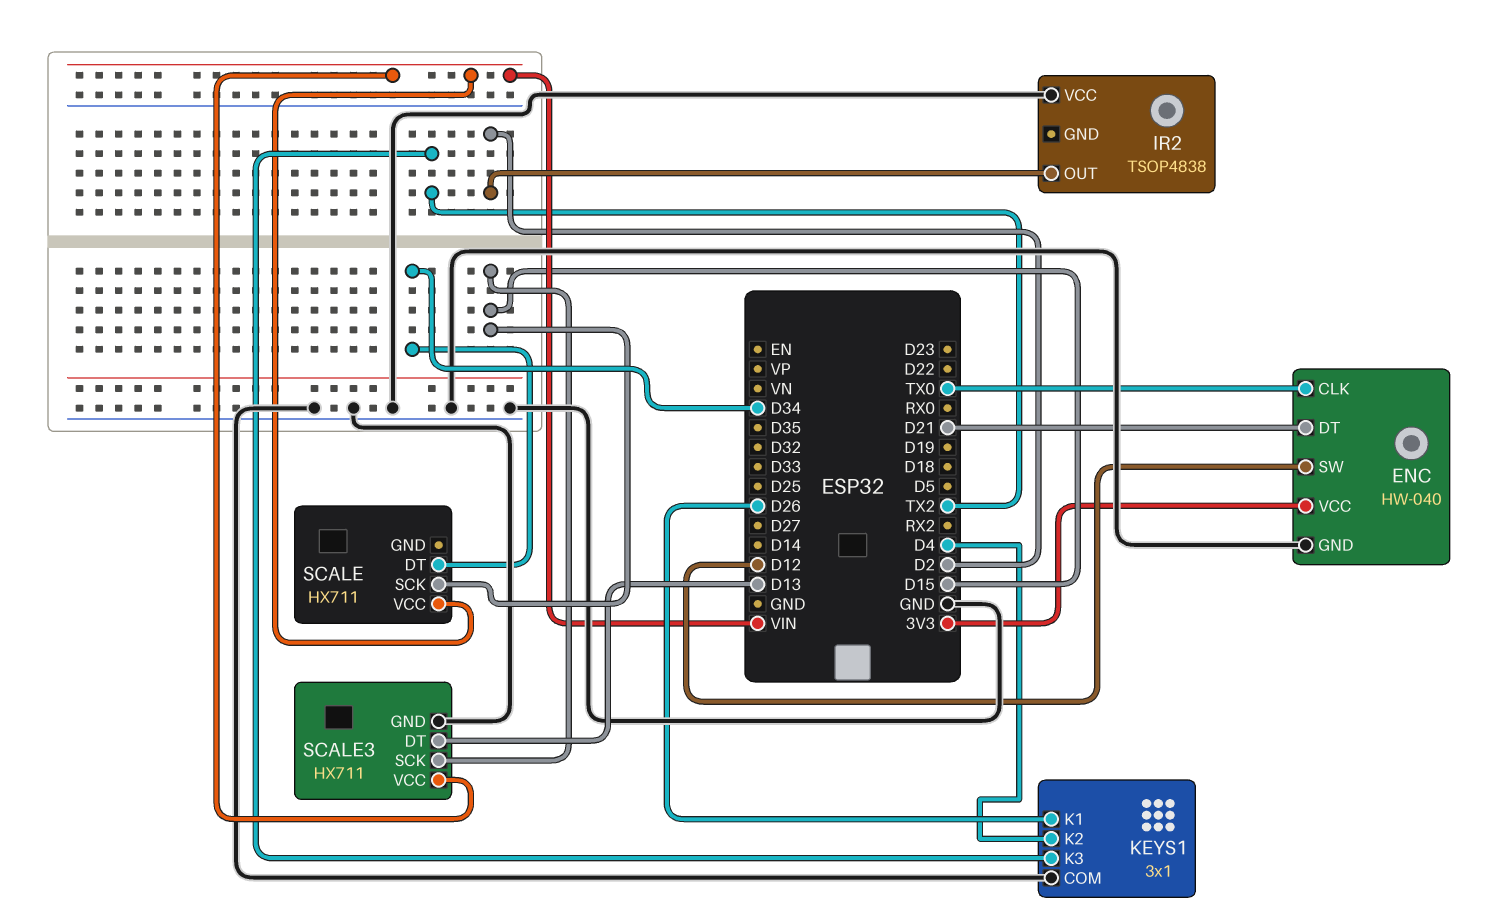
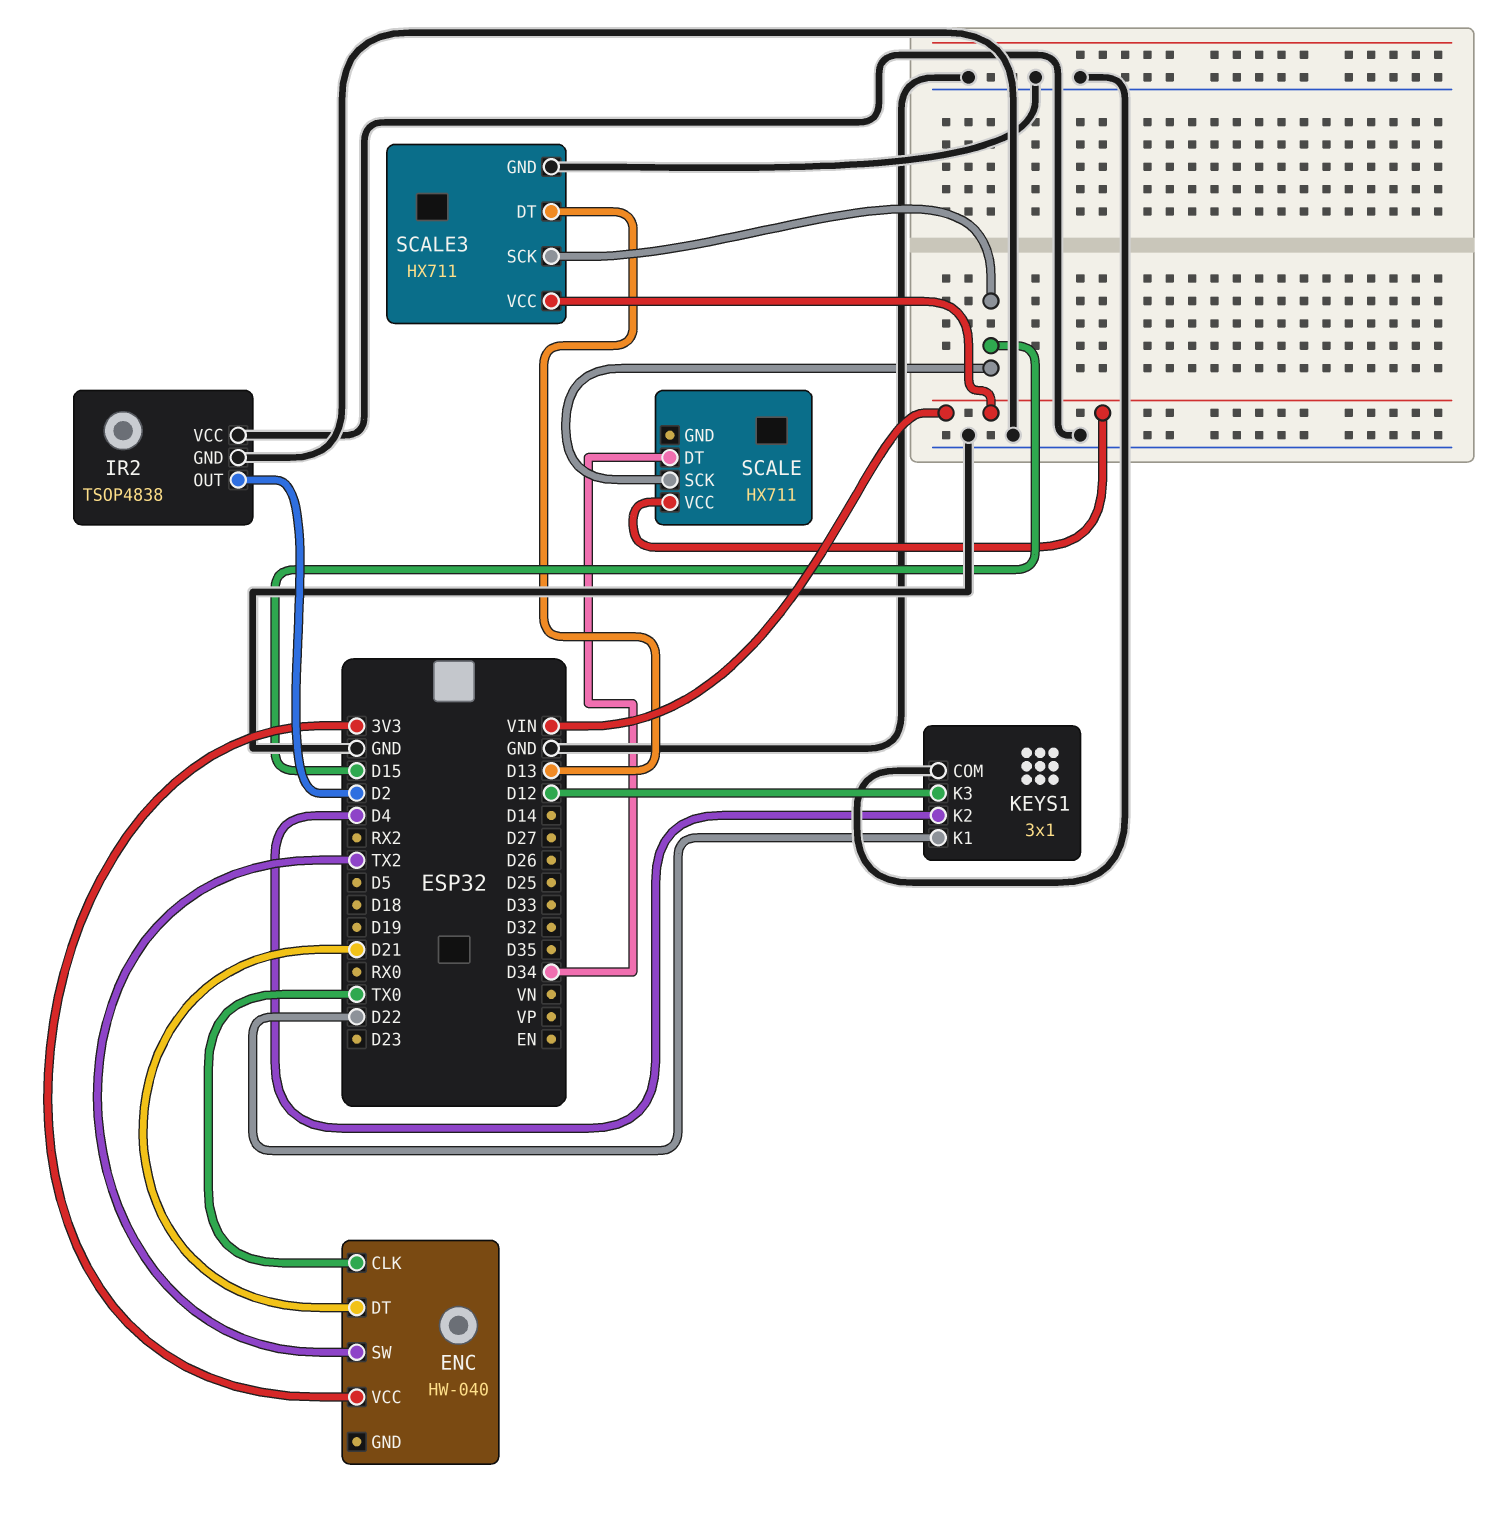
ENC pin GND: GND -> none
ENC pin SW: D12 -> TX2
IR2 pin GND: none -> GND
KEYS1 pin K1: D26 -> D22
KEYS1 pin K3: TX2 -> D12

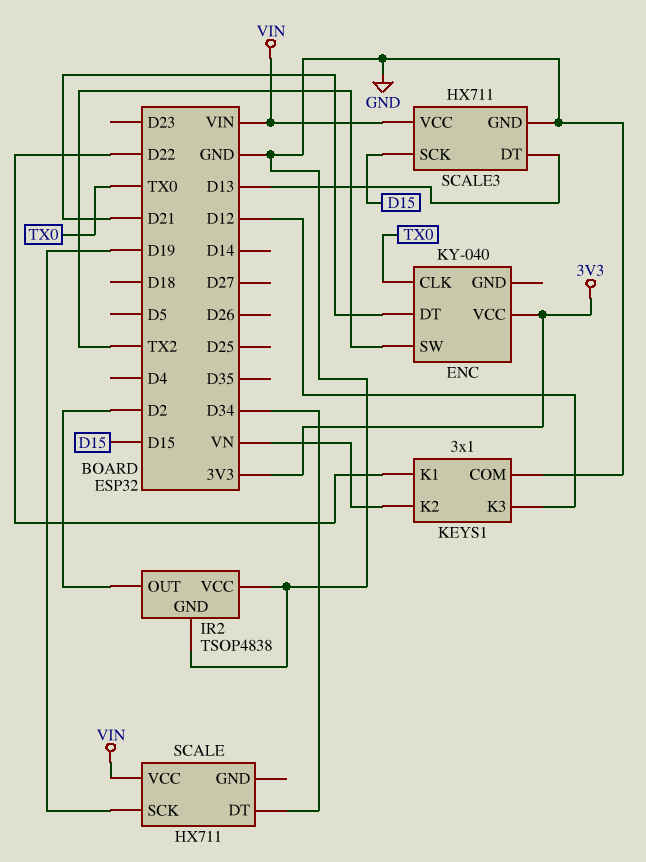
ENC: HW-040 -> KY-040
KEYS1 pin K2: D4 -> VN
SCALE pin SCK: D15 -> D19

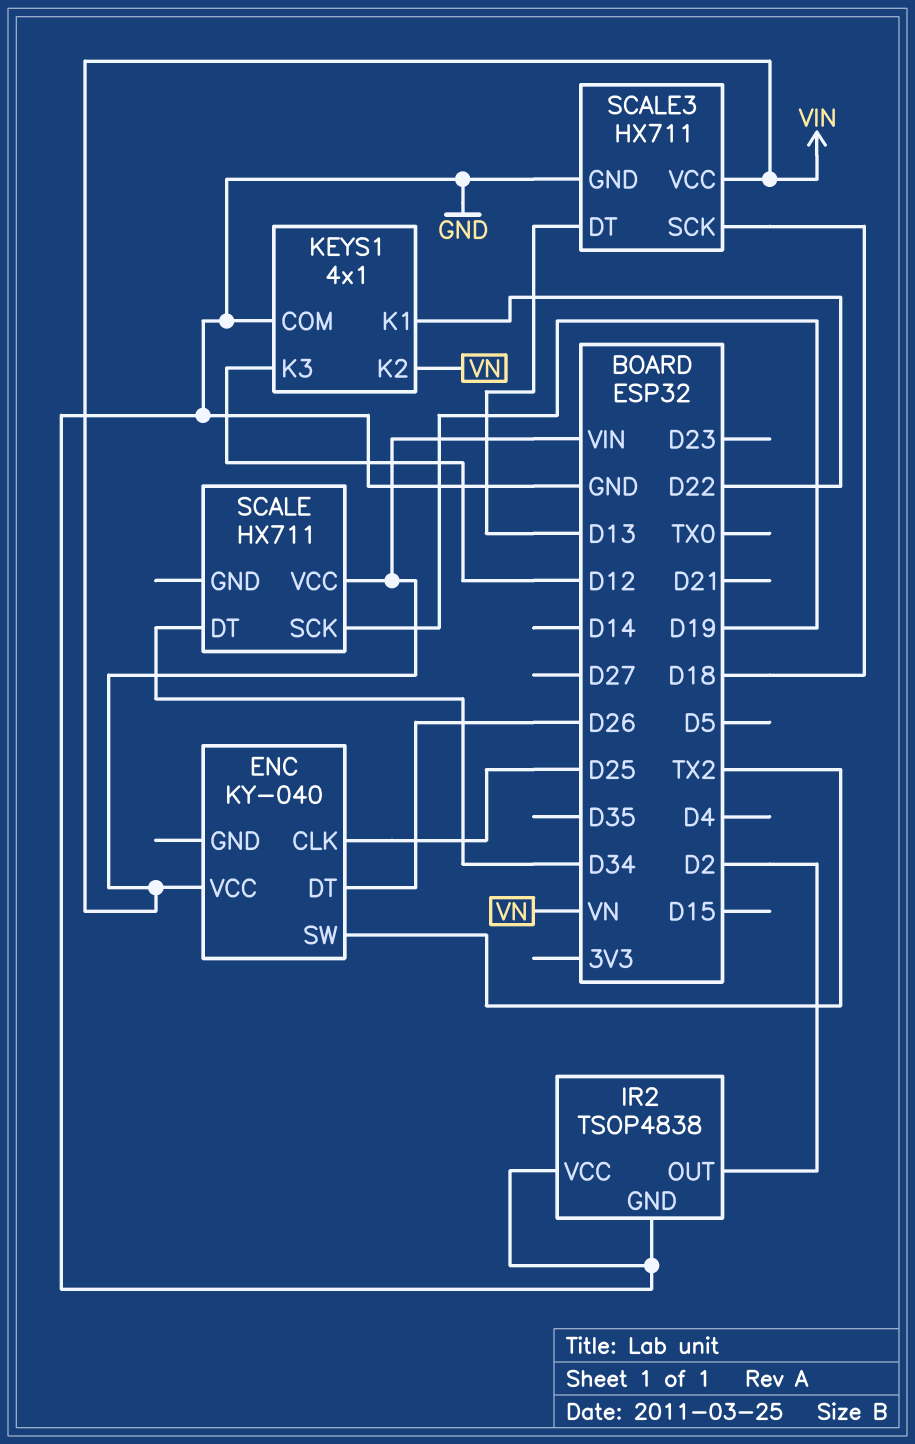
ENC pin CLK: TX0 -> D25
ENC pin DT: D21 -> D26
ENC pin VCC: 3V3 -> VIN
KEYS1: 3x1 -> 4x1
SCALE3 pin SCK: D15 -> D18

